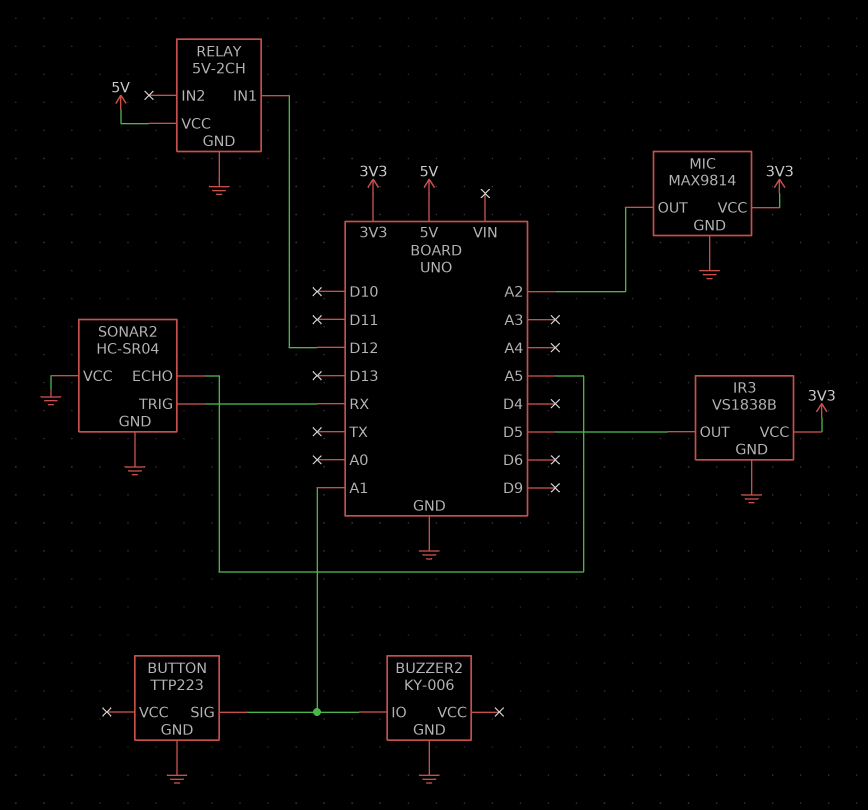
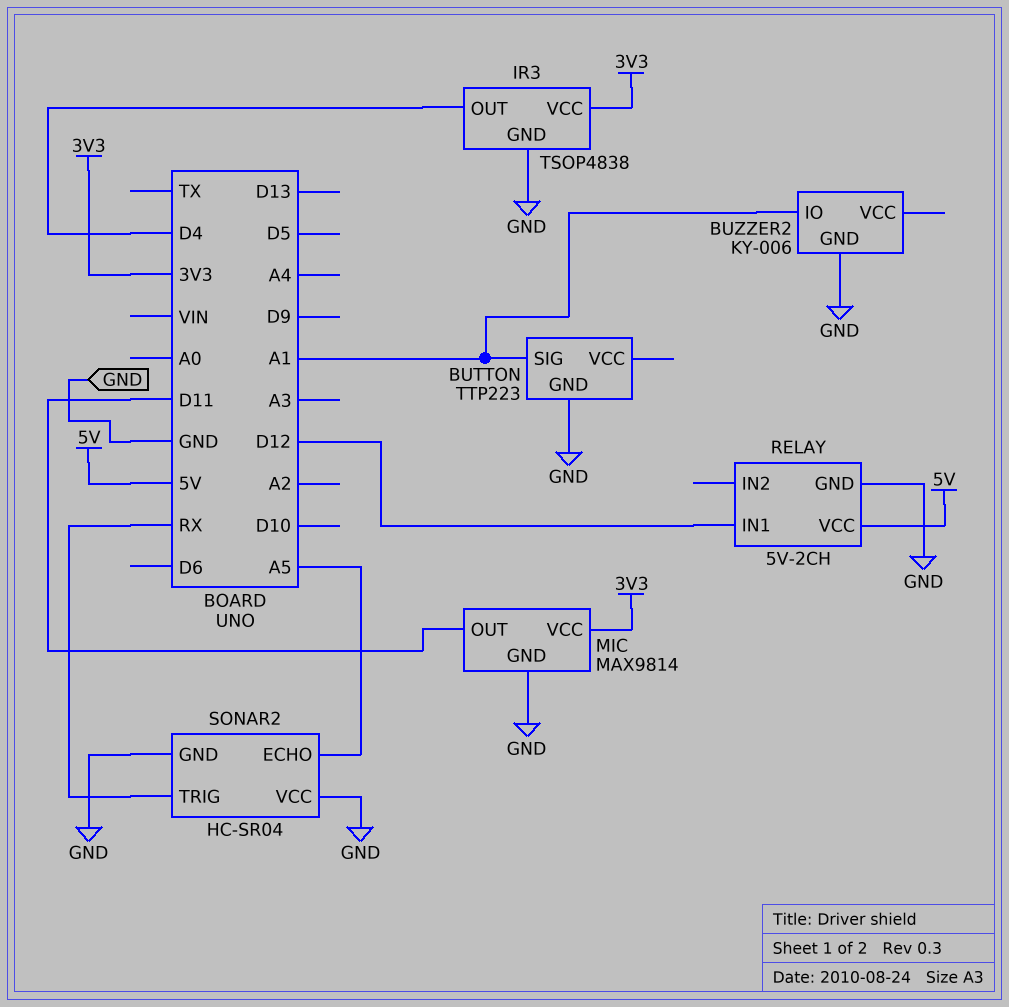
IR3: VS1838B -> TSOP4838
IR3 pin OUT: D5 -> D4
MIC pin OUT: A2 -> D11

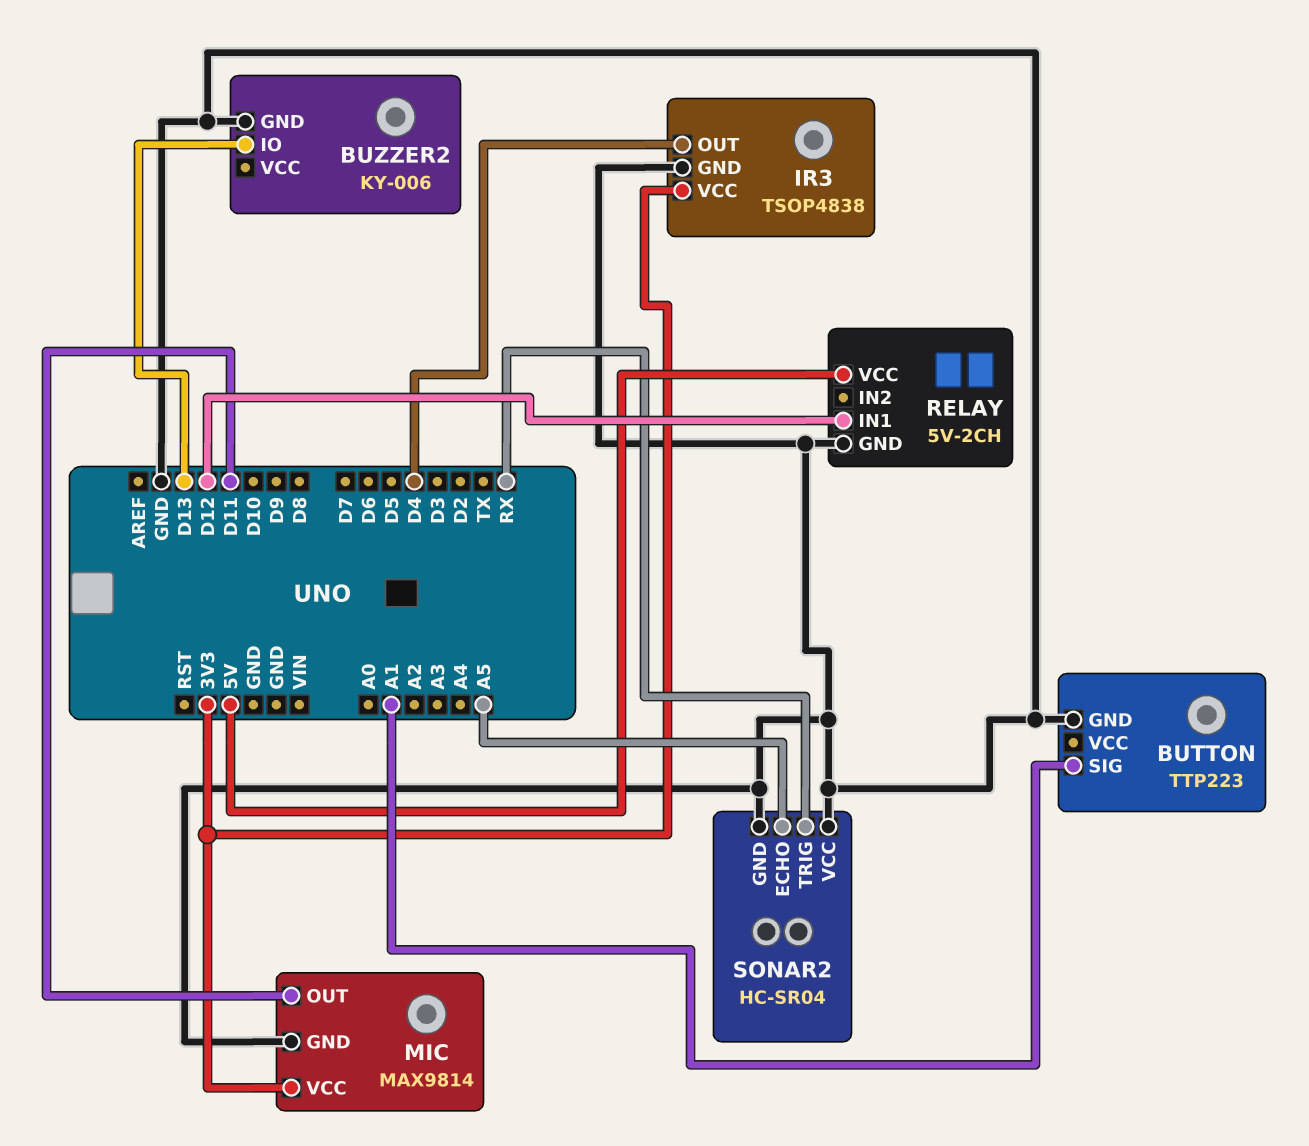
BUZZER2 pin IO: A1 -> D13

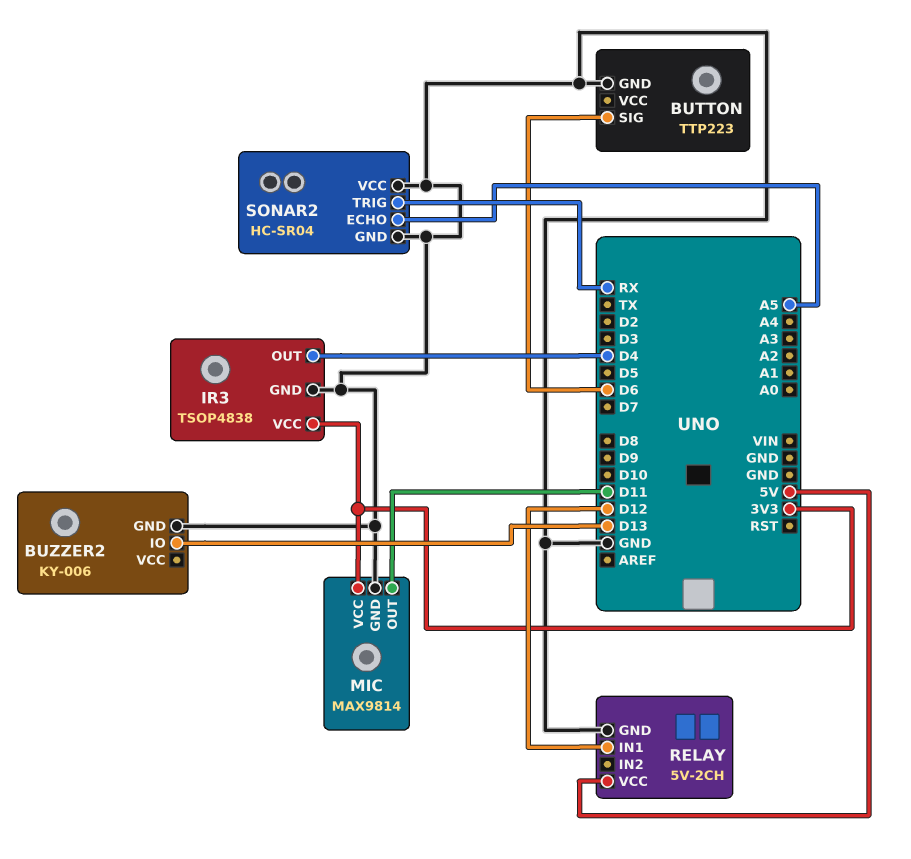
BUTTON pin SIG: A1 -> D6

